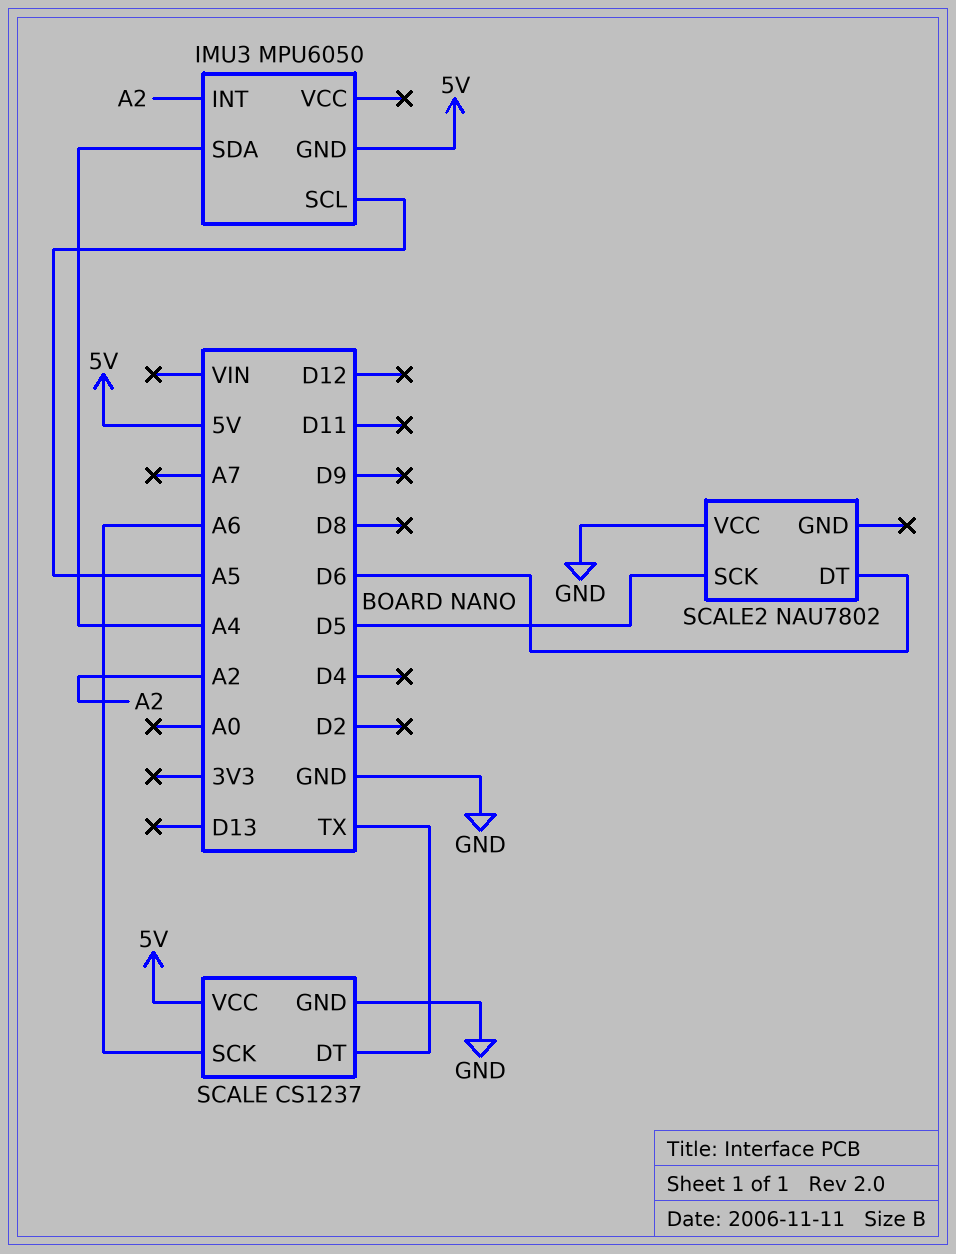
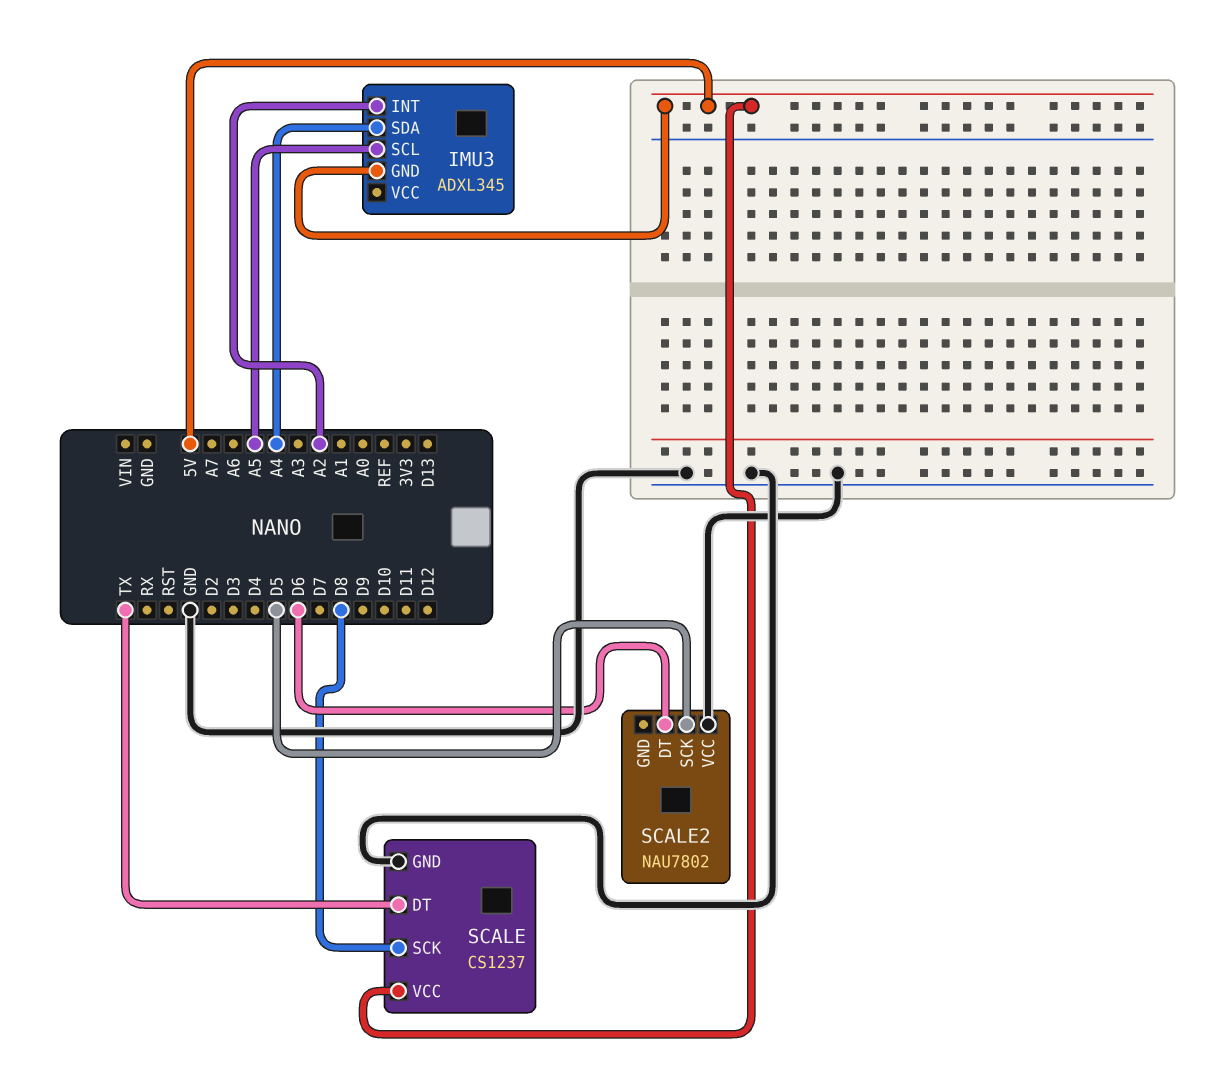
IMU3: MPU6050 -> ADXL345
SCALE pin SCK: A6 -> D8

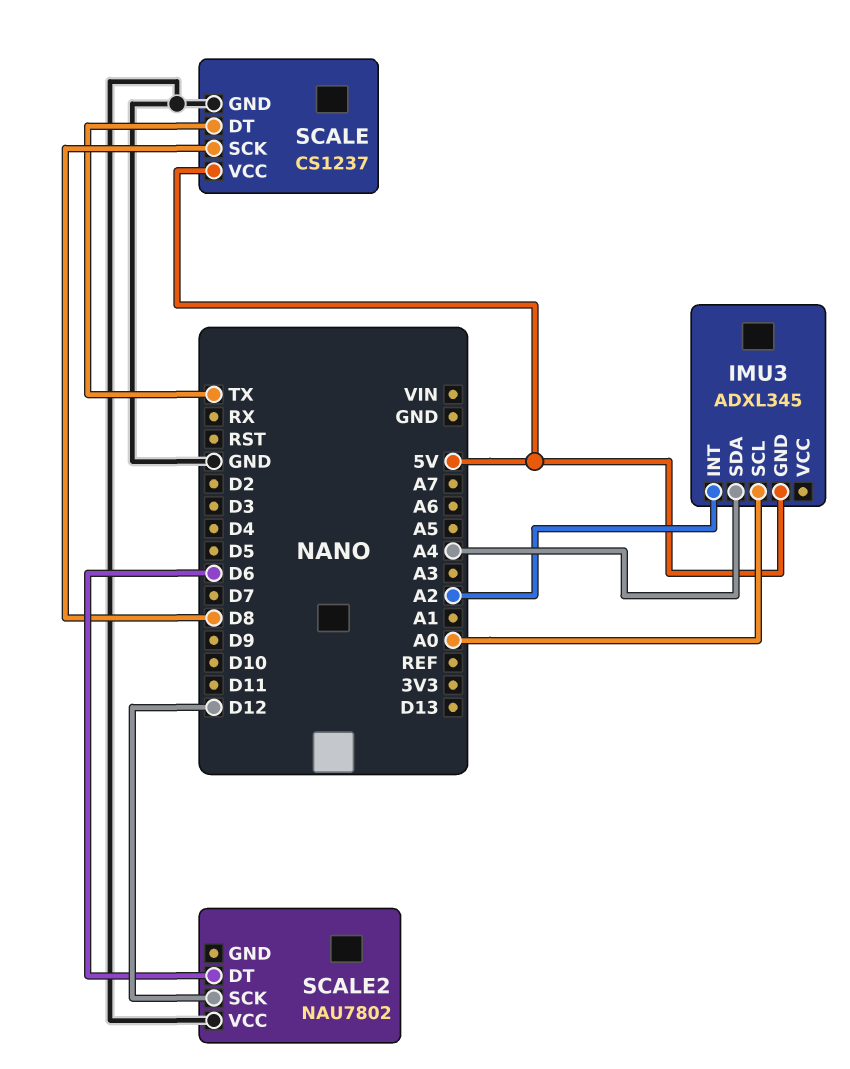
IMU3 pin SCL: A5 -> A0
SCALE2 pin SCK: D5 -> D12

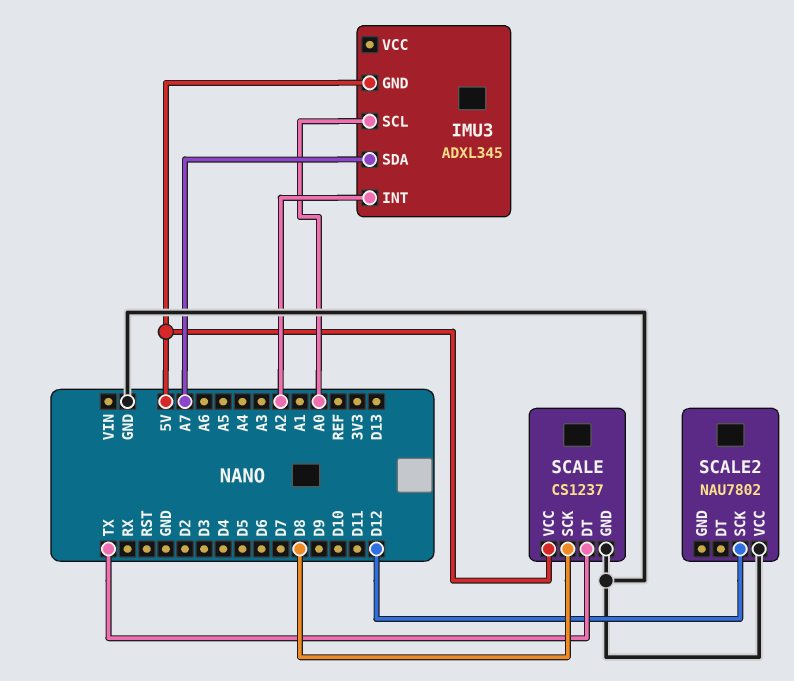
IMU3 pin SDA: A4 -> A7
SCALE2 pin DT: D6 -> none

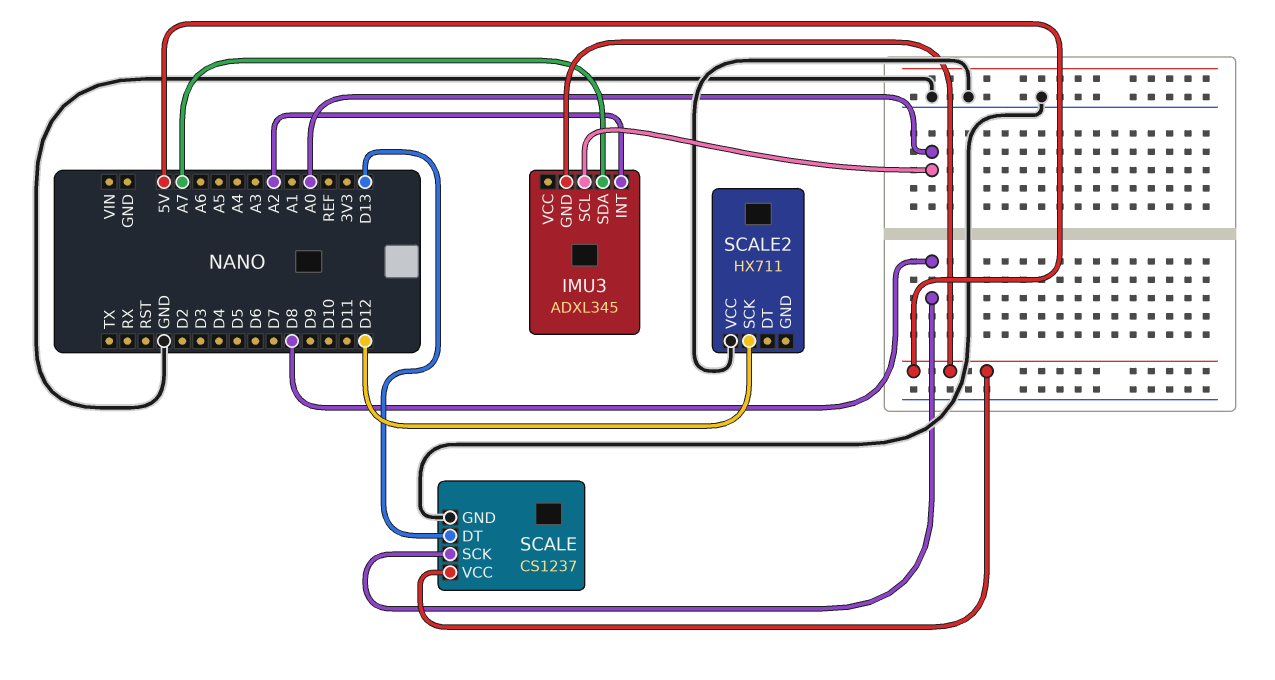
SCALE pin DT: TX -> D13
SCALE2: NAU7802 -> HX711

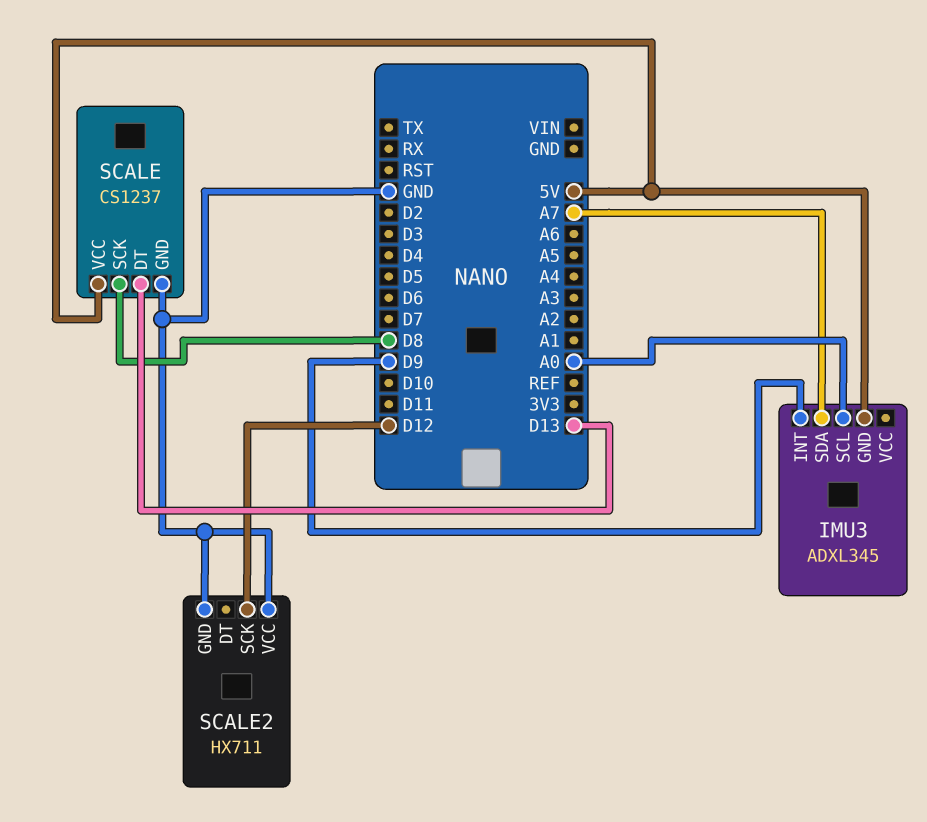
IMU3 pin INT: A2 -> D9
SCALE2 pin GND: none -> GND

